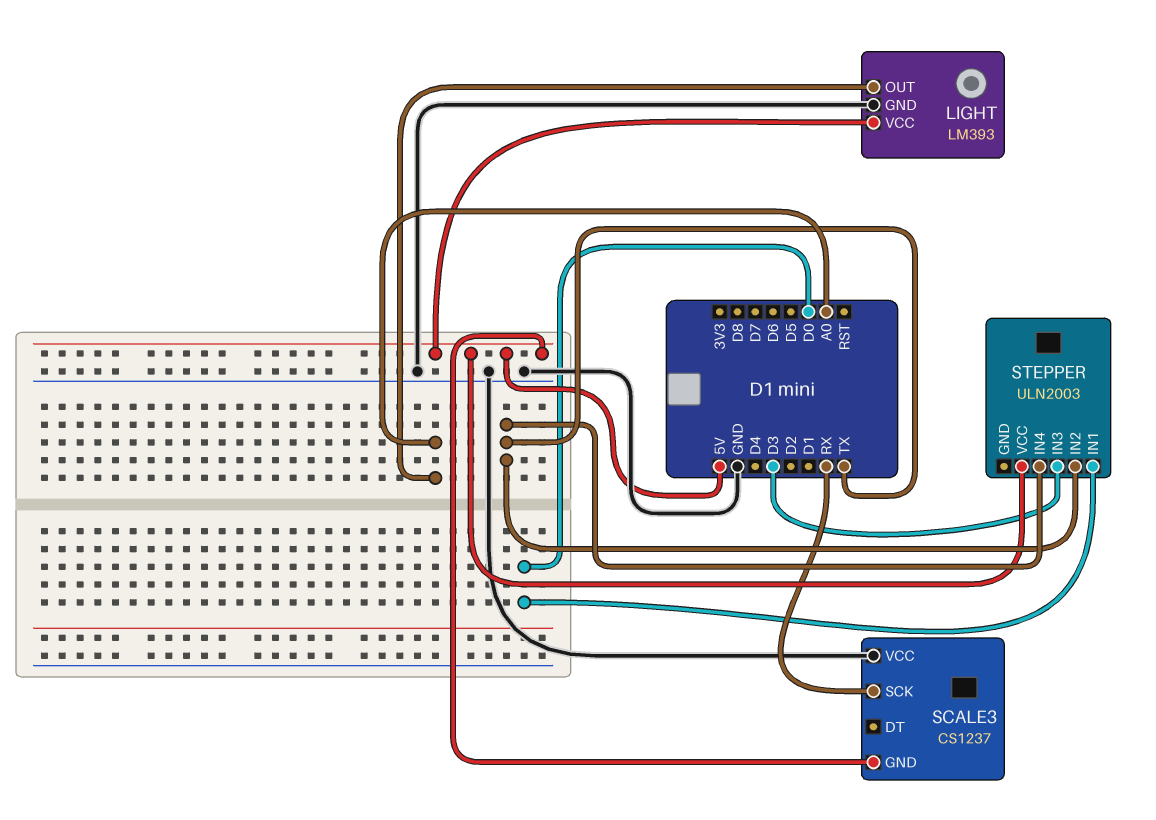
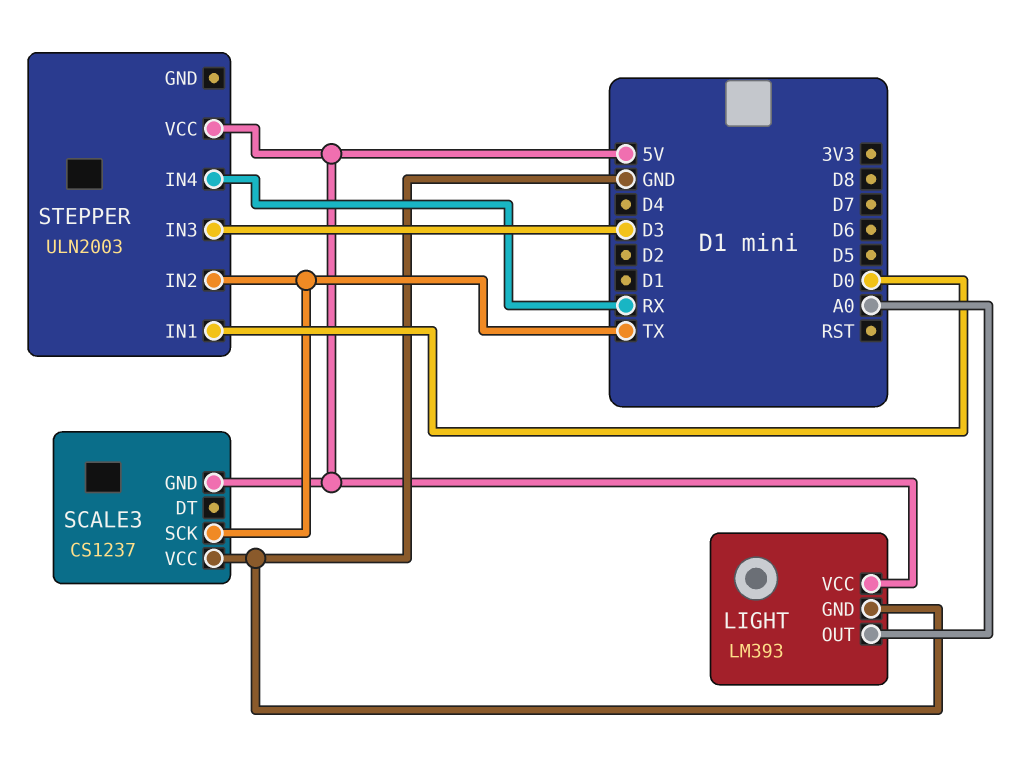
SCALE3 pin SCK: RX -> TX
STEPPER pin IN4: TX -> RX

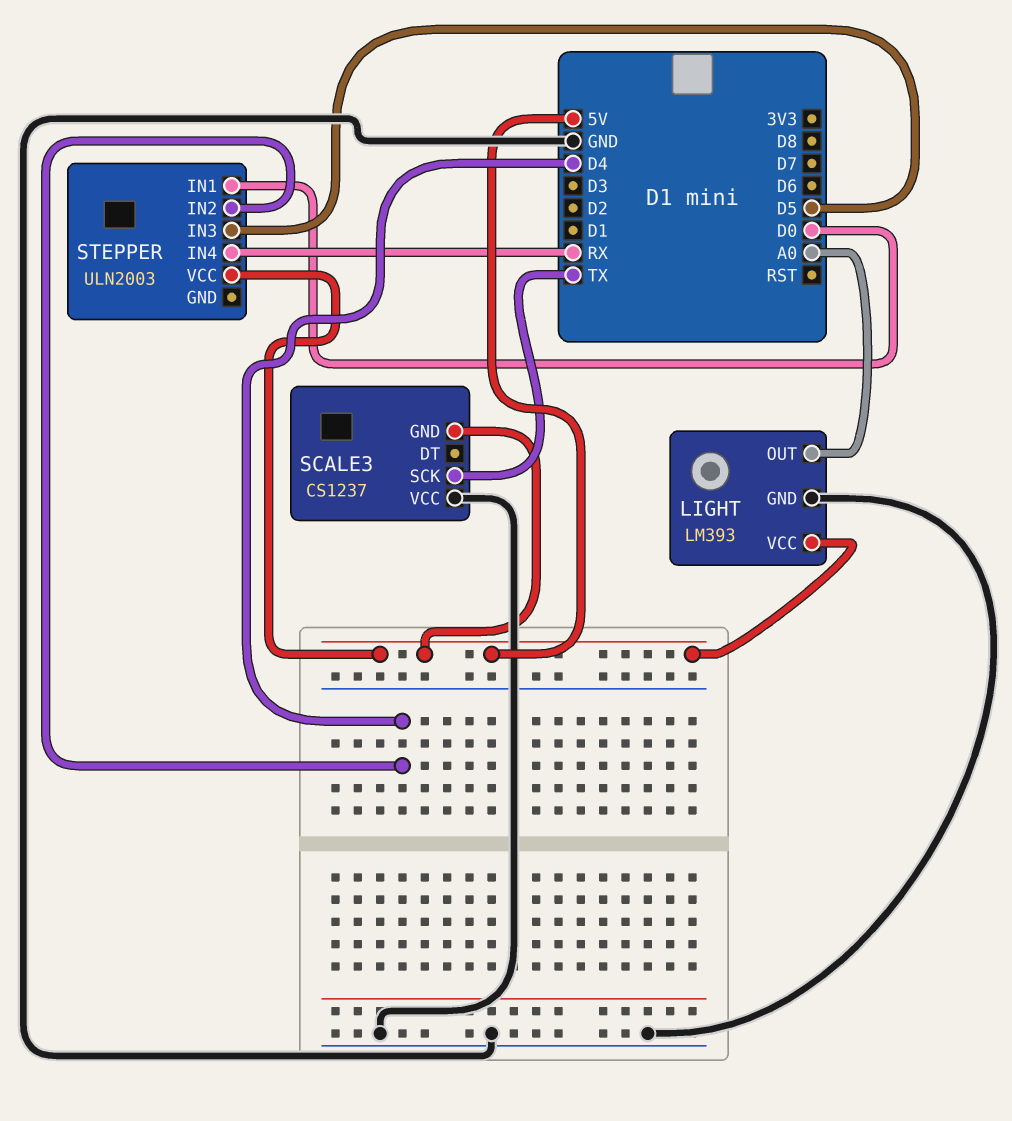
STEPPER pin IN2: TX -> D4
STEPPER pin IN3: D3 -> D5

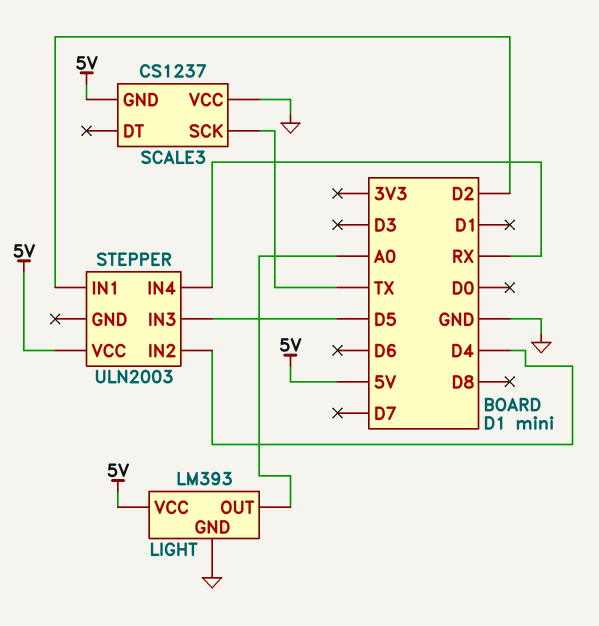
STEPPER pin IN1: D0 -> D2

